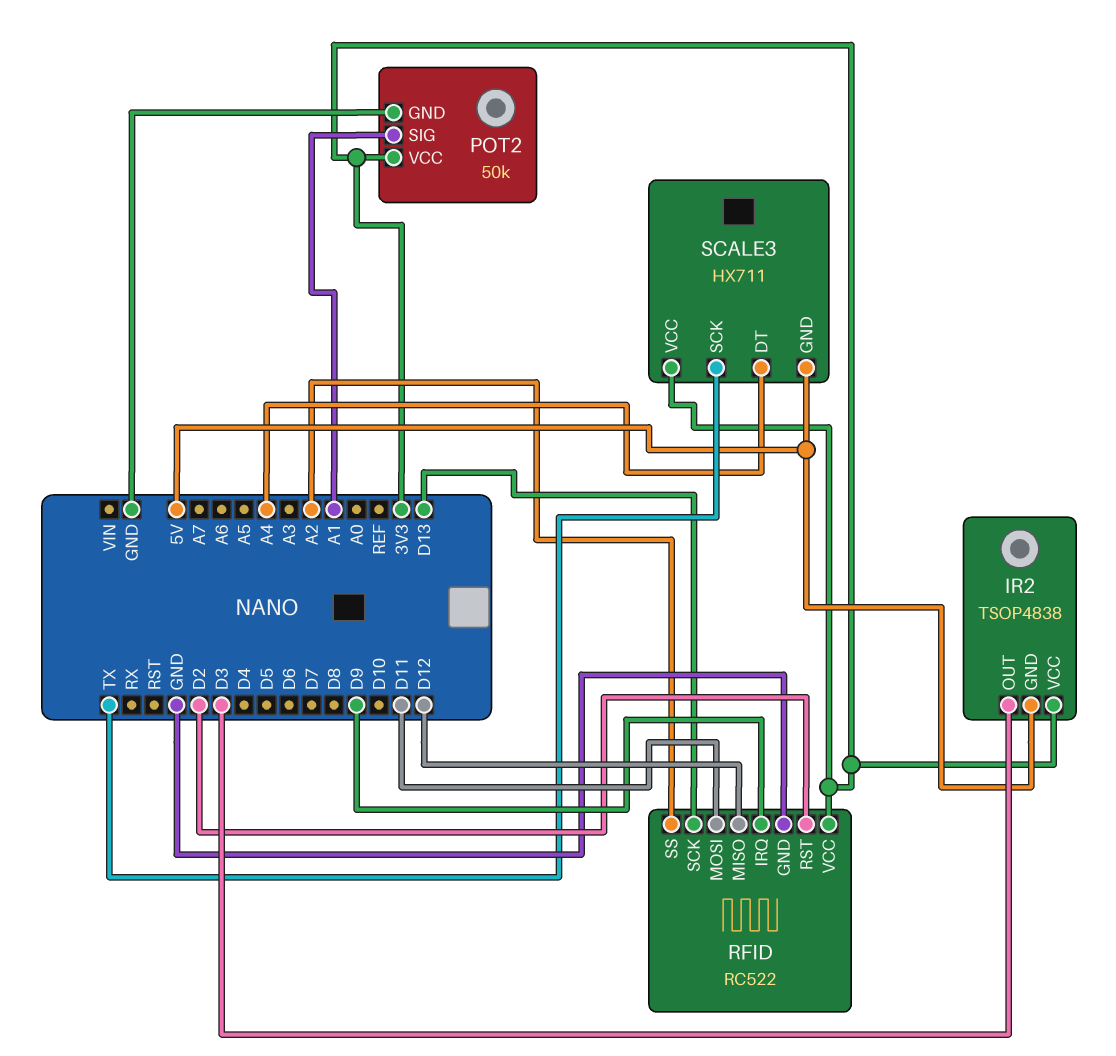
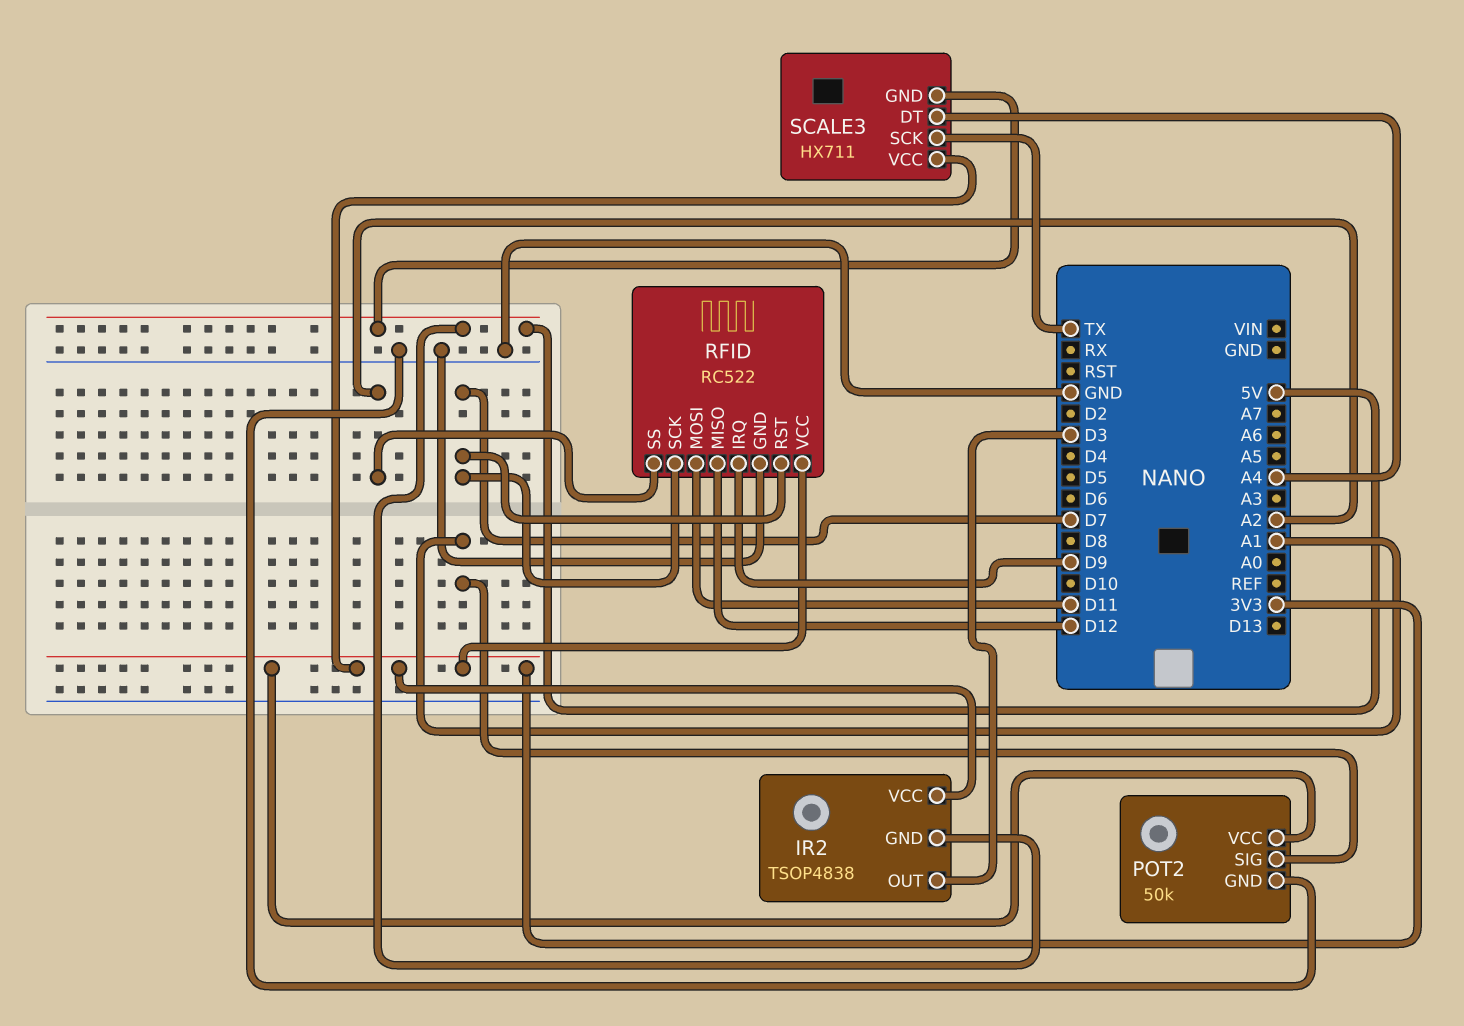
RFID pin RST: D2 -> D7
RFID pin SCK: D13 -> D7

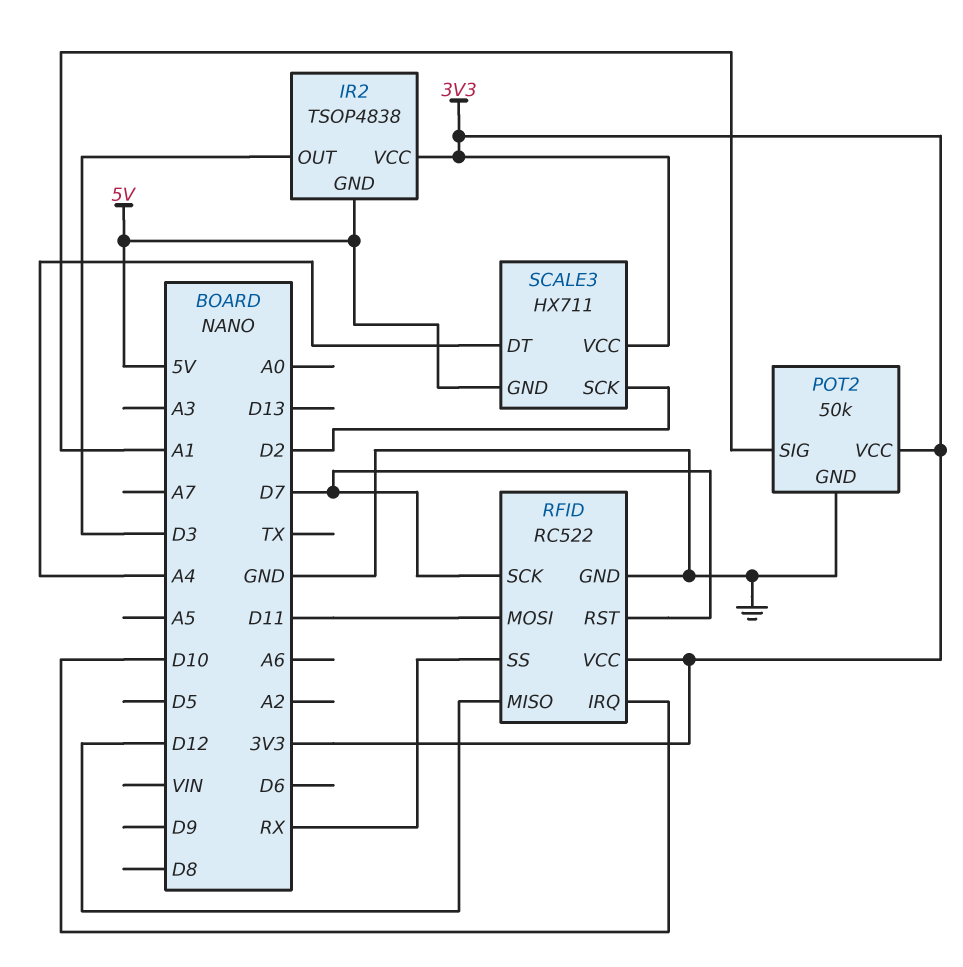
RFID pin IRQ: D9 -> D10
RFID pin SS: A2 -> RX
SCALE3 pin SCK: TX -> D2

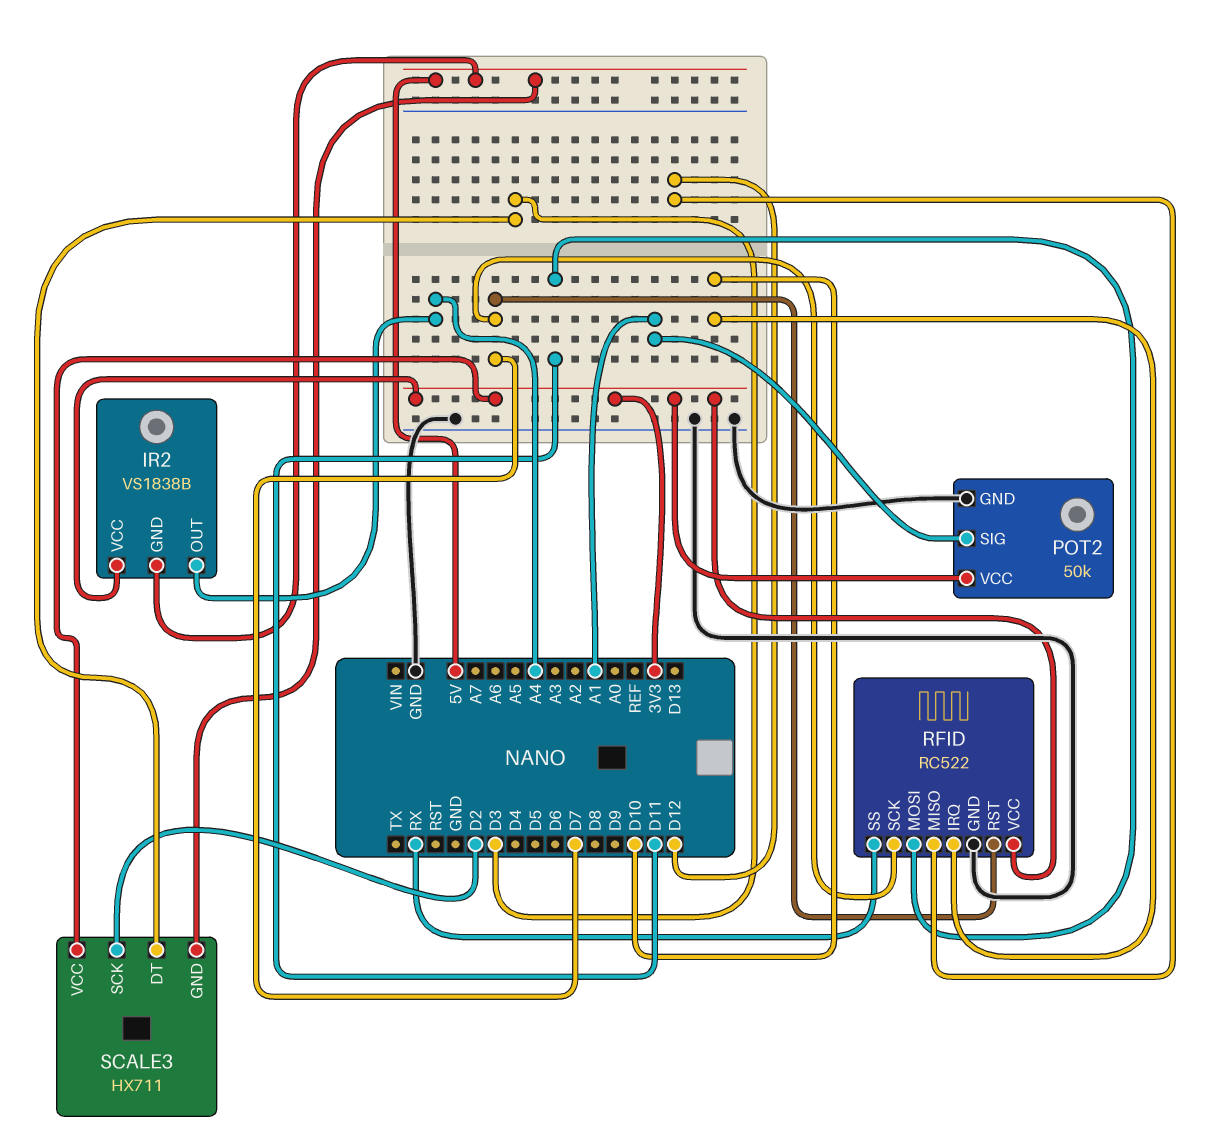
IR2: TSOP4838 -> VS1838B
IR2 pin OUT: D3 -> A4
SCALE3 pin DT: A4 -> D3

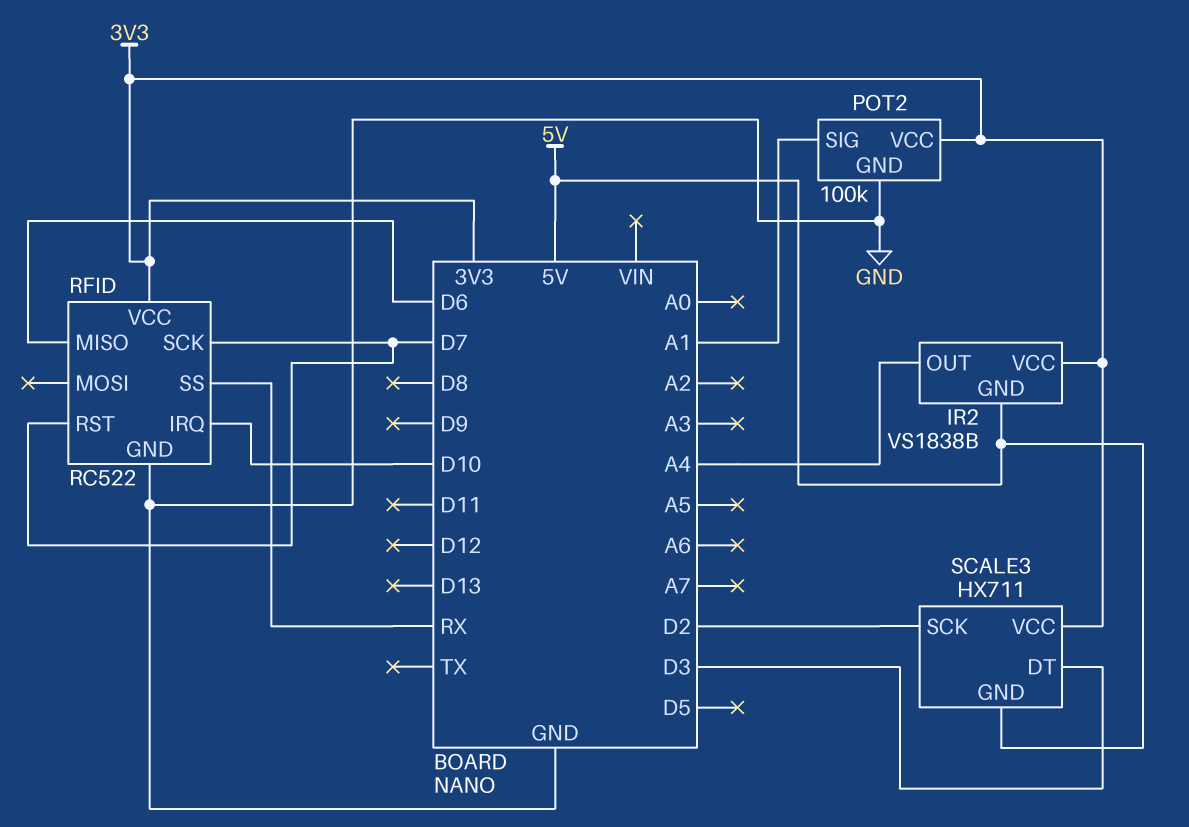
POT2: 50k -> 100k
RFID pin MISO: D12 -> D6
RFID pin MOSI: D11 -> none

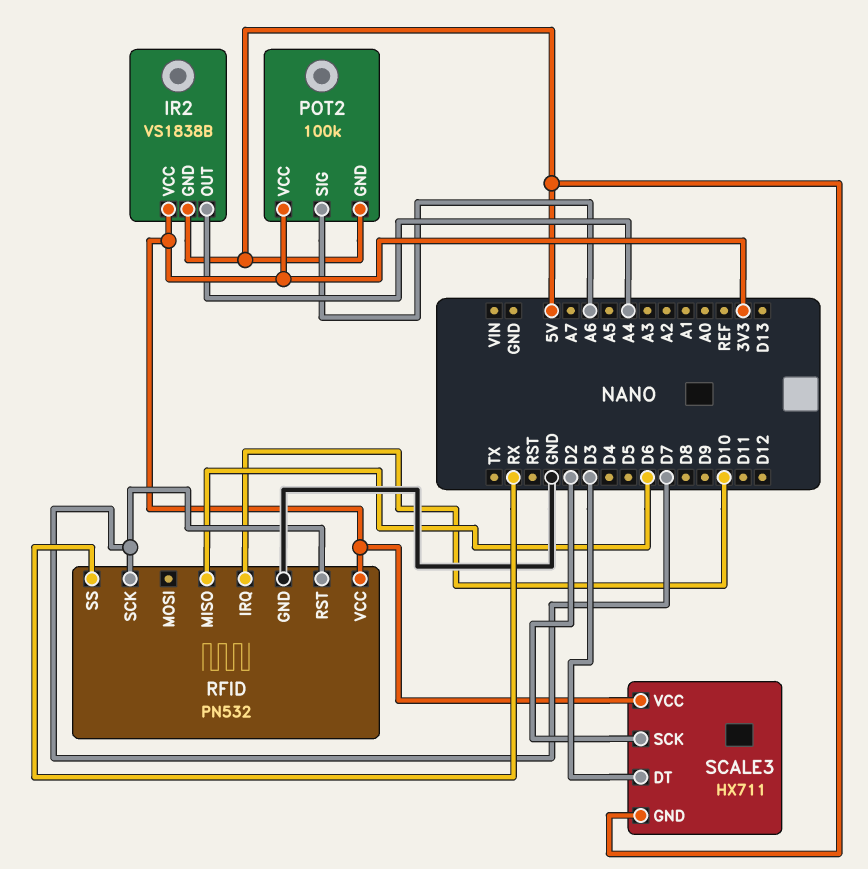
POT2 pin GND: GND -> 5V
POT2 pin SIG: A1 -> A6
RFID: RC522 -> PN532

